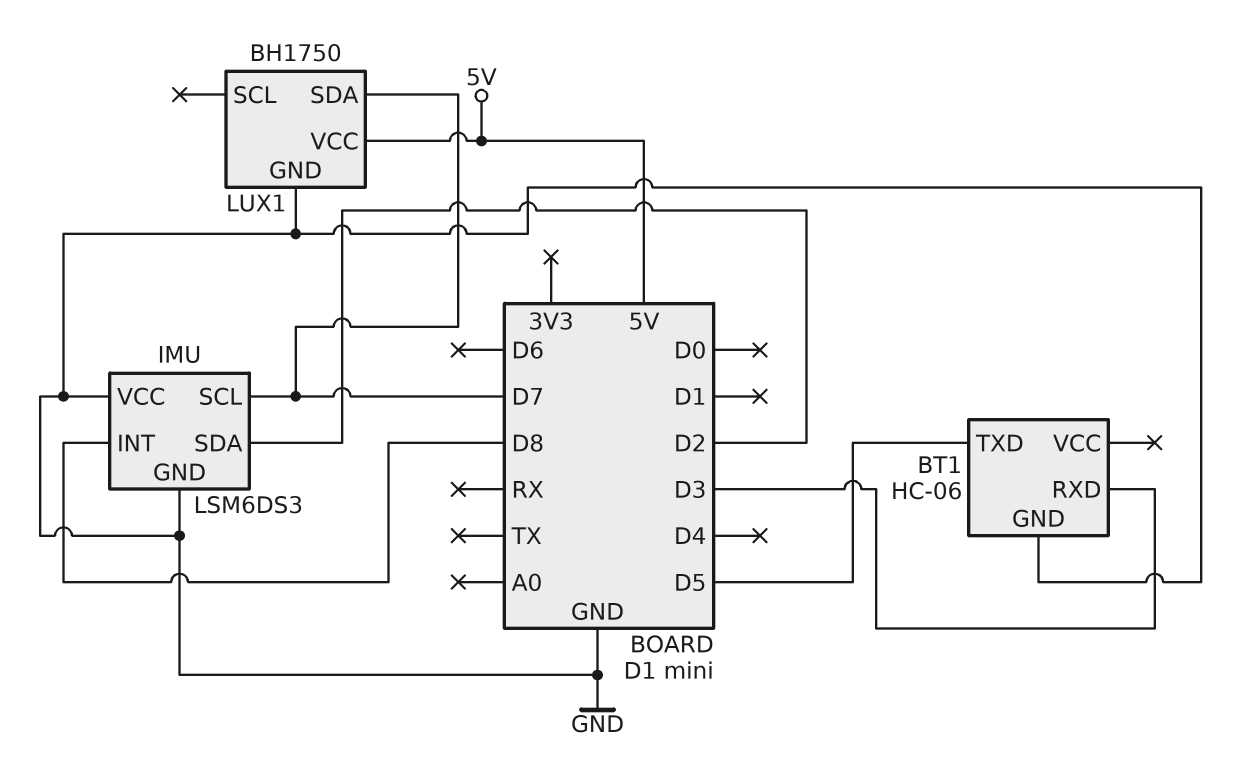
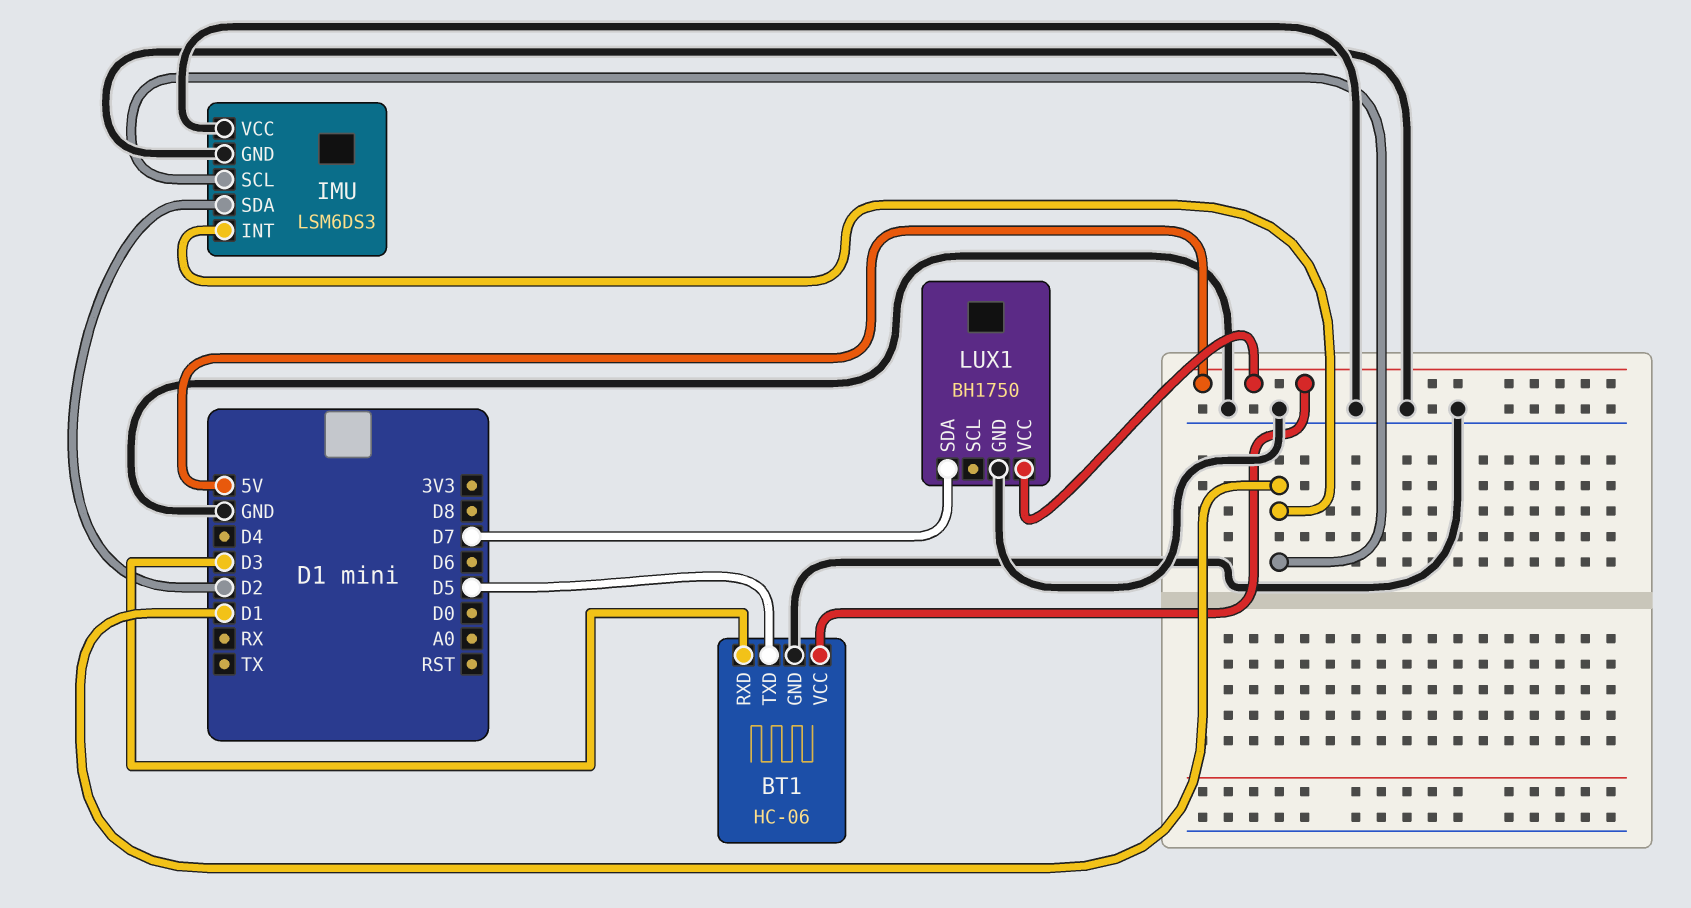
BT1 pin VCC: none -> 5V
IMU pin INT: D8 -> D1
IMU pin SCL: D7 -> D1

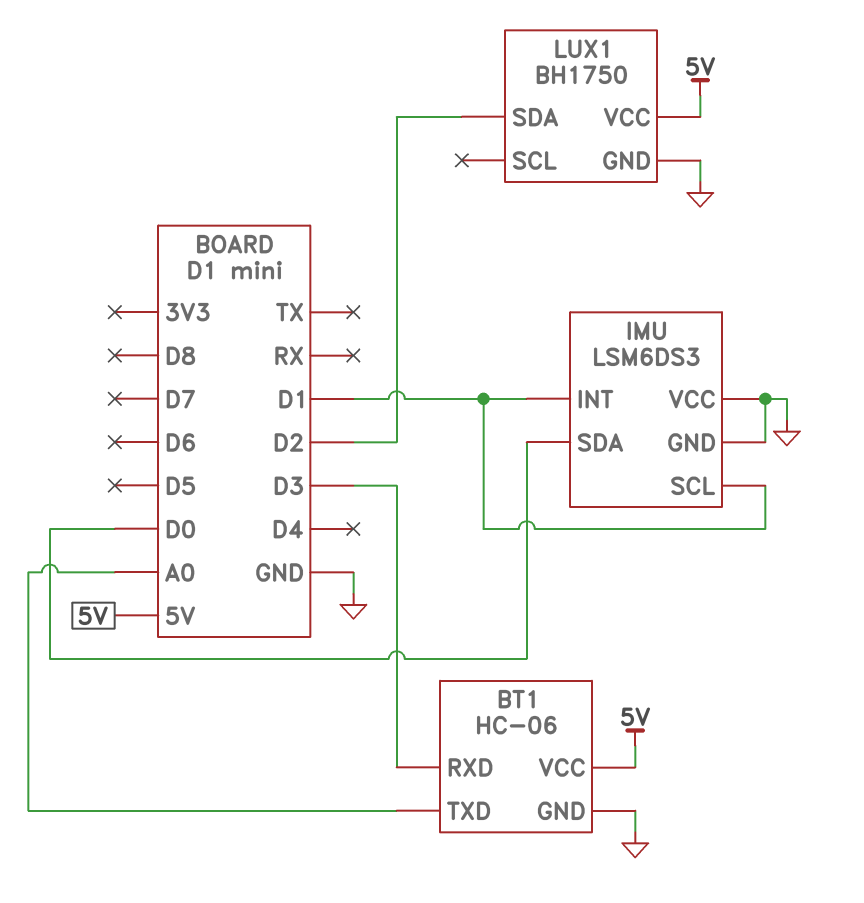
BT1 pin TXD: D5 -> A0
IMU pin SDA: D2 -> D0
LUX1 pin SDA: D7 -> D2

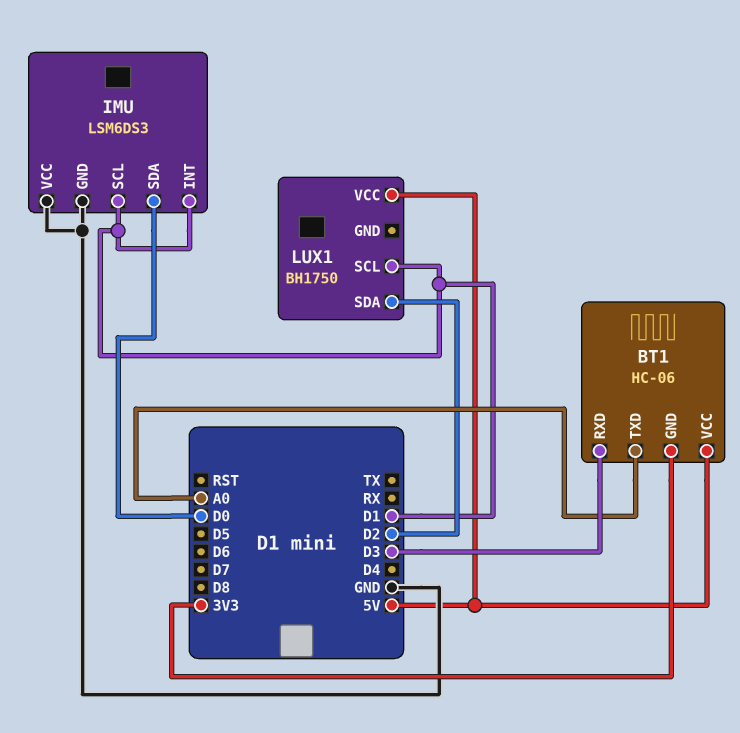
BT1 pin GND: GND -> 3V3
LUX1 pin GND: GND -> none
LUX1 pin SCL: none -> D1

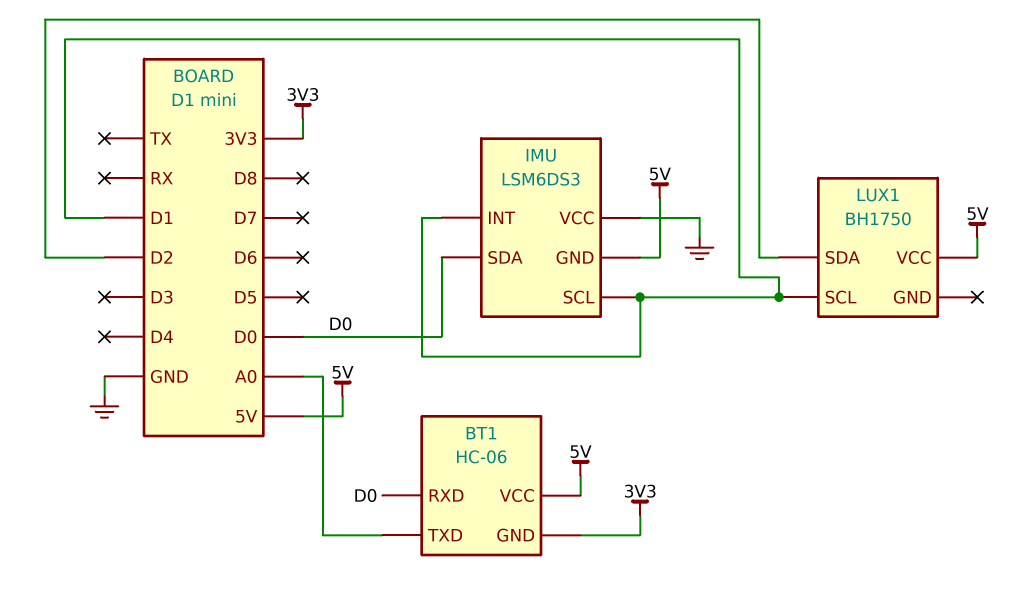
BT1 pin RXD: D3 -> D0
IMU pin GND: GND -> 5V

